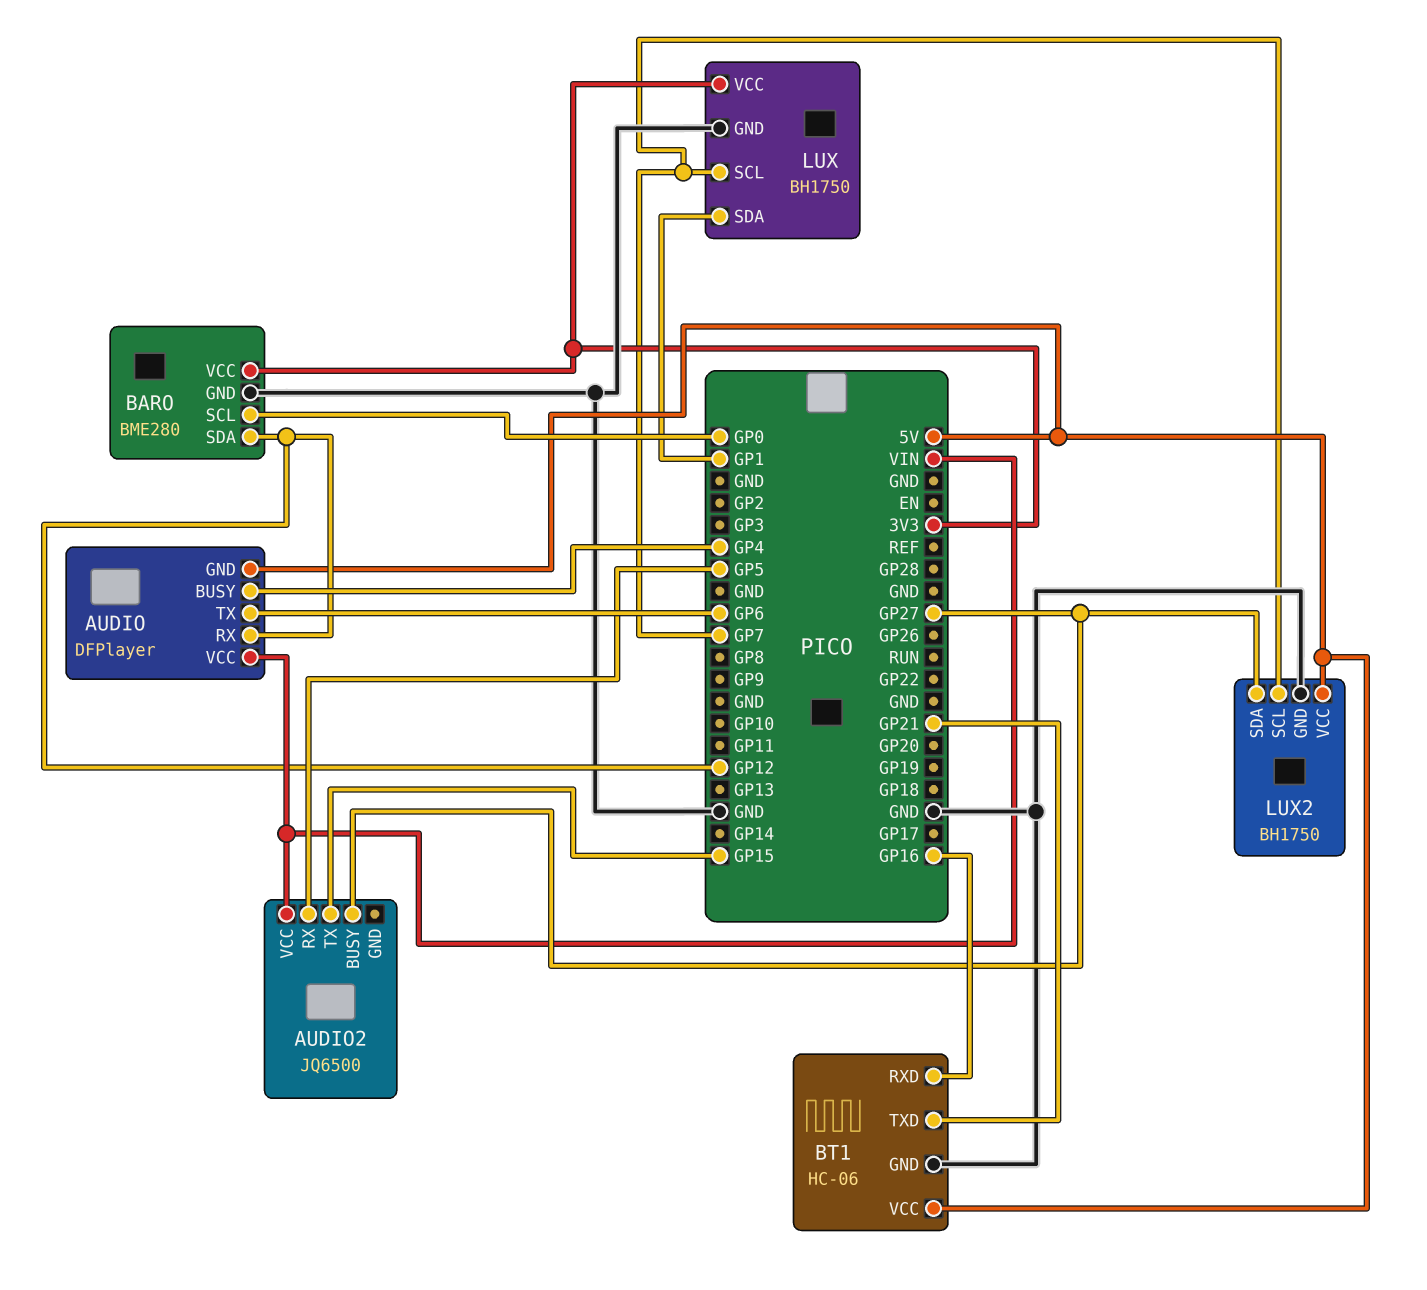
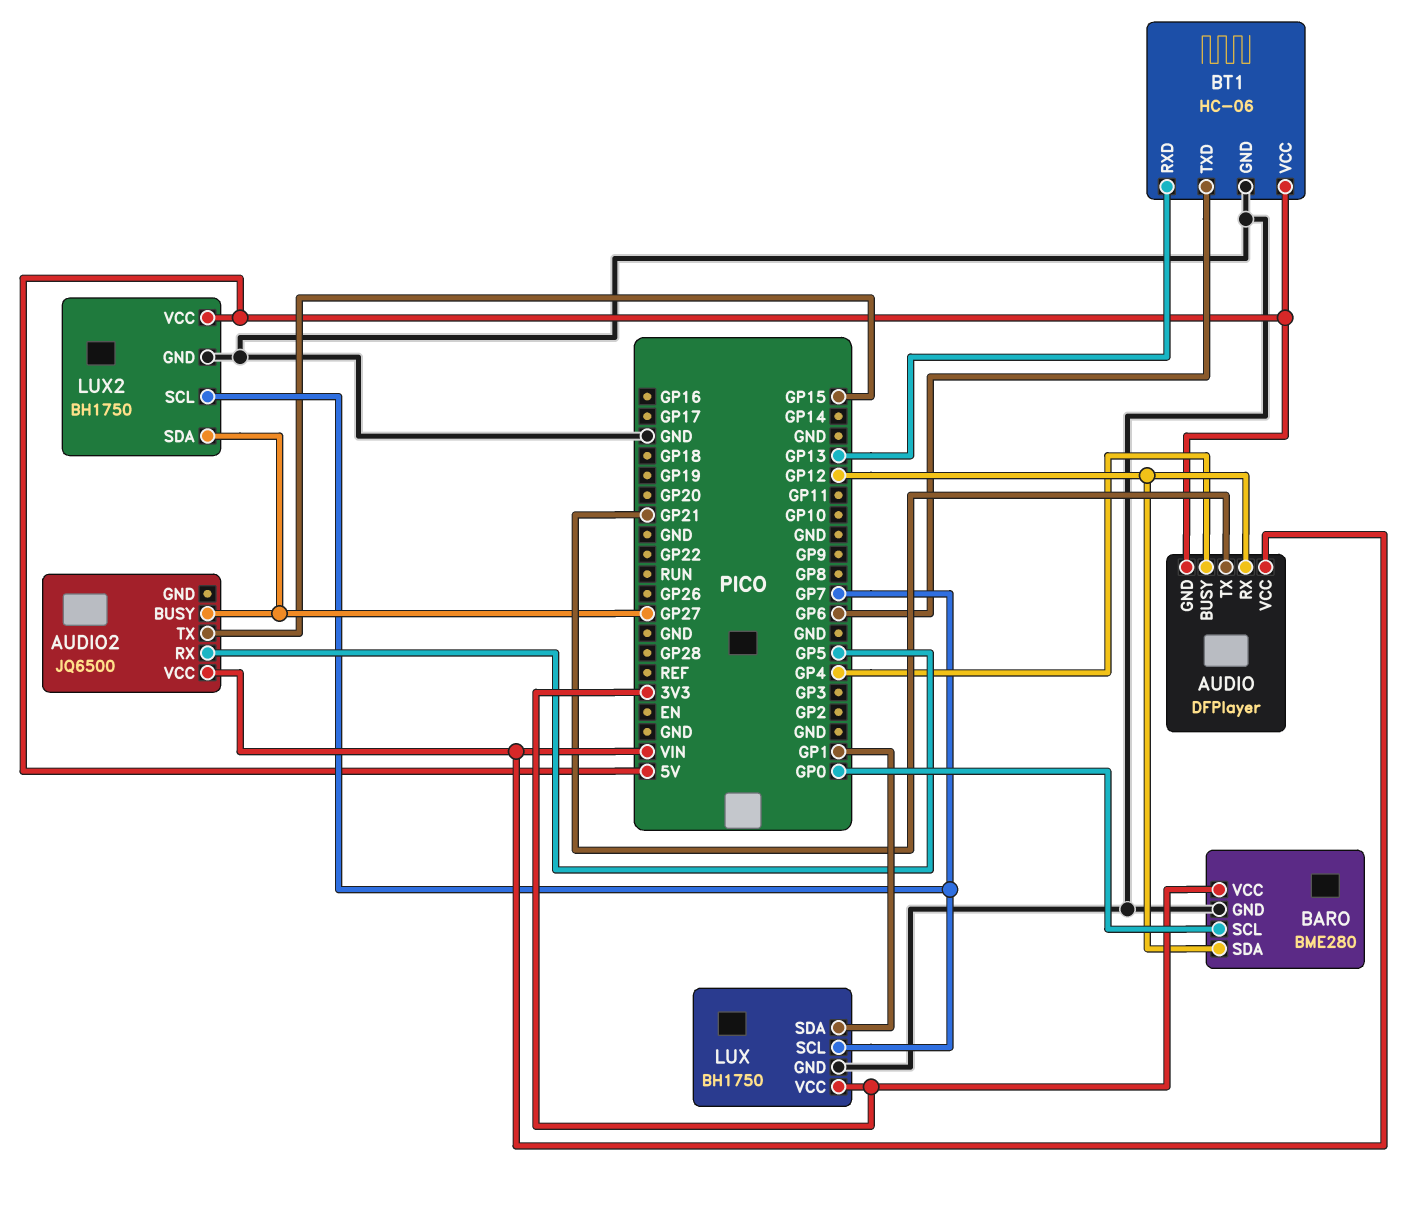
AUDIO pin TX: GP6 -> GP21
BT1 pin RXD: GP16 -> GP13
BT1 pin TXD: GP21 -> GP6

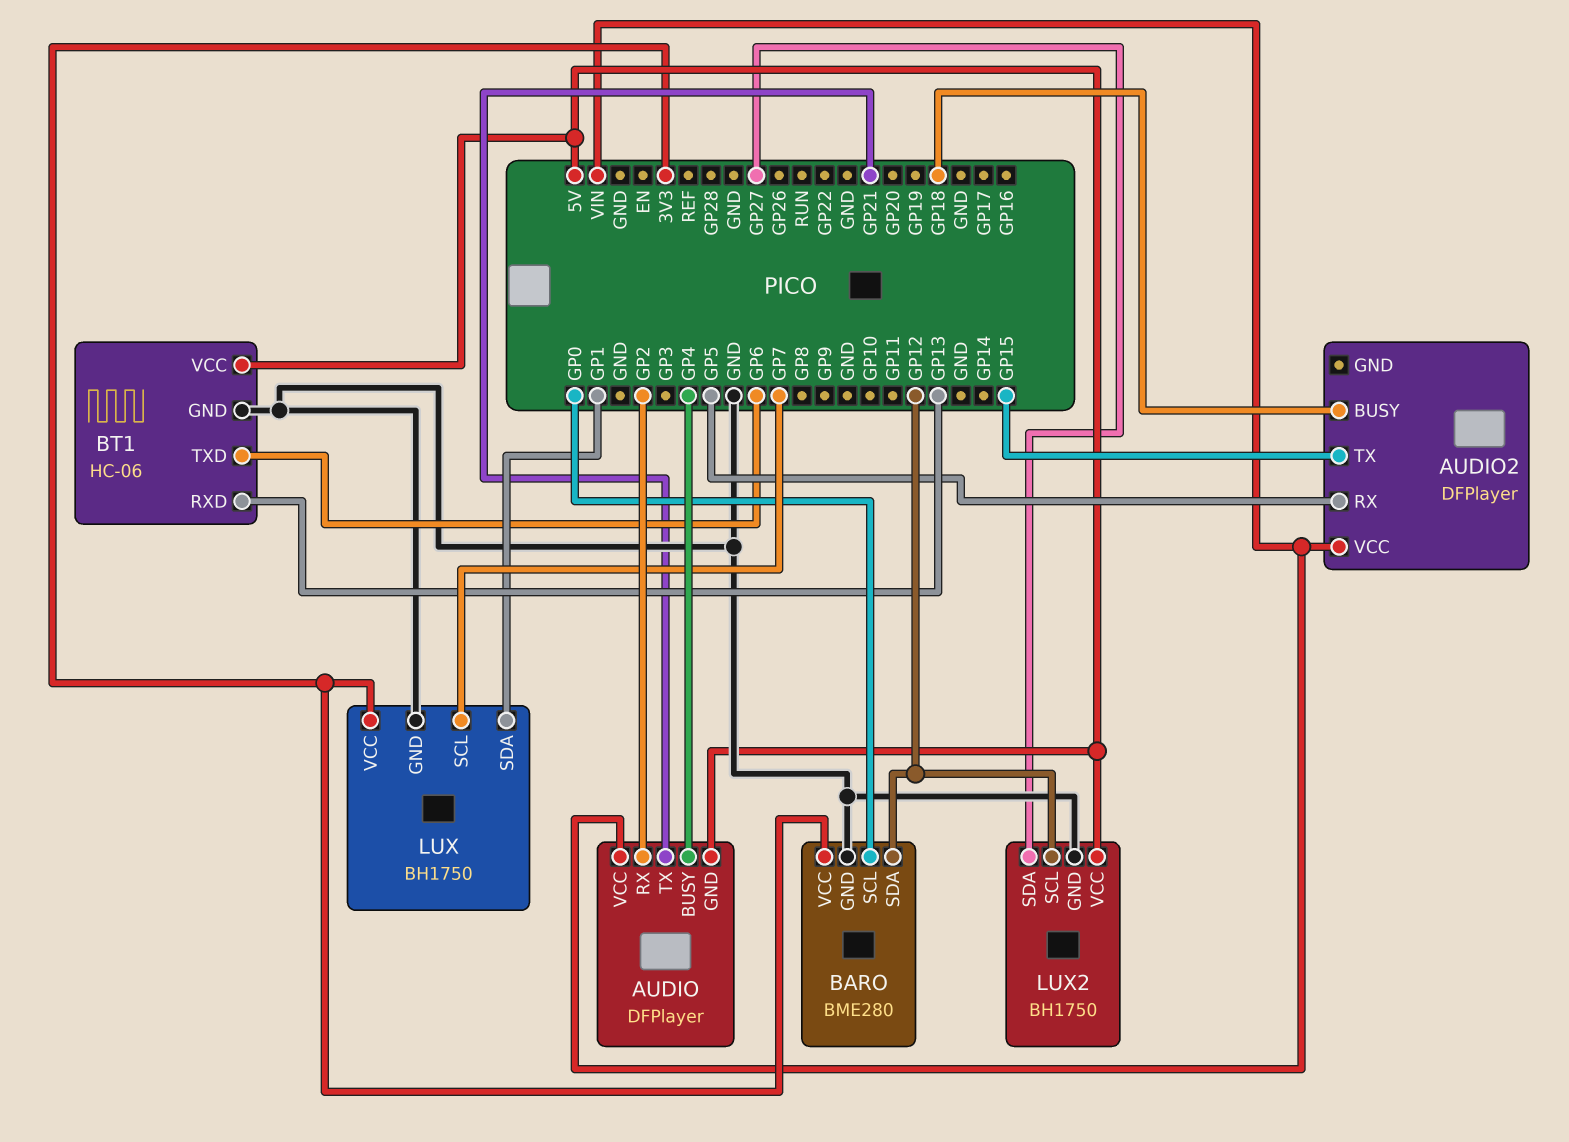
AUDIO pin RX: GP12 -> GP2
AUDIO2: JQ6500 -> DFPlayer
AUDIO2 pin BUSY: GP27 -> GP18
LUX2 pin SCL: GP7 -> GP12

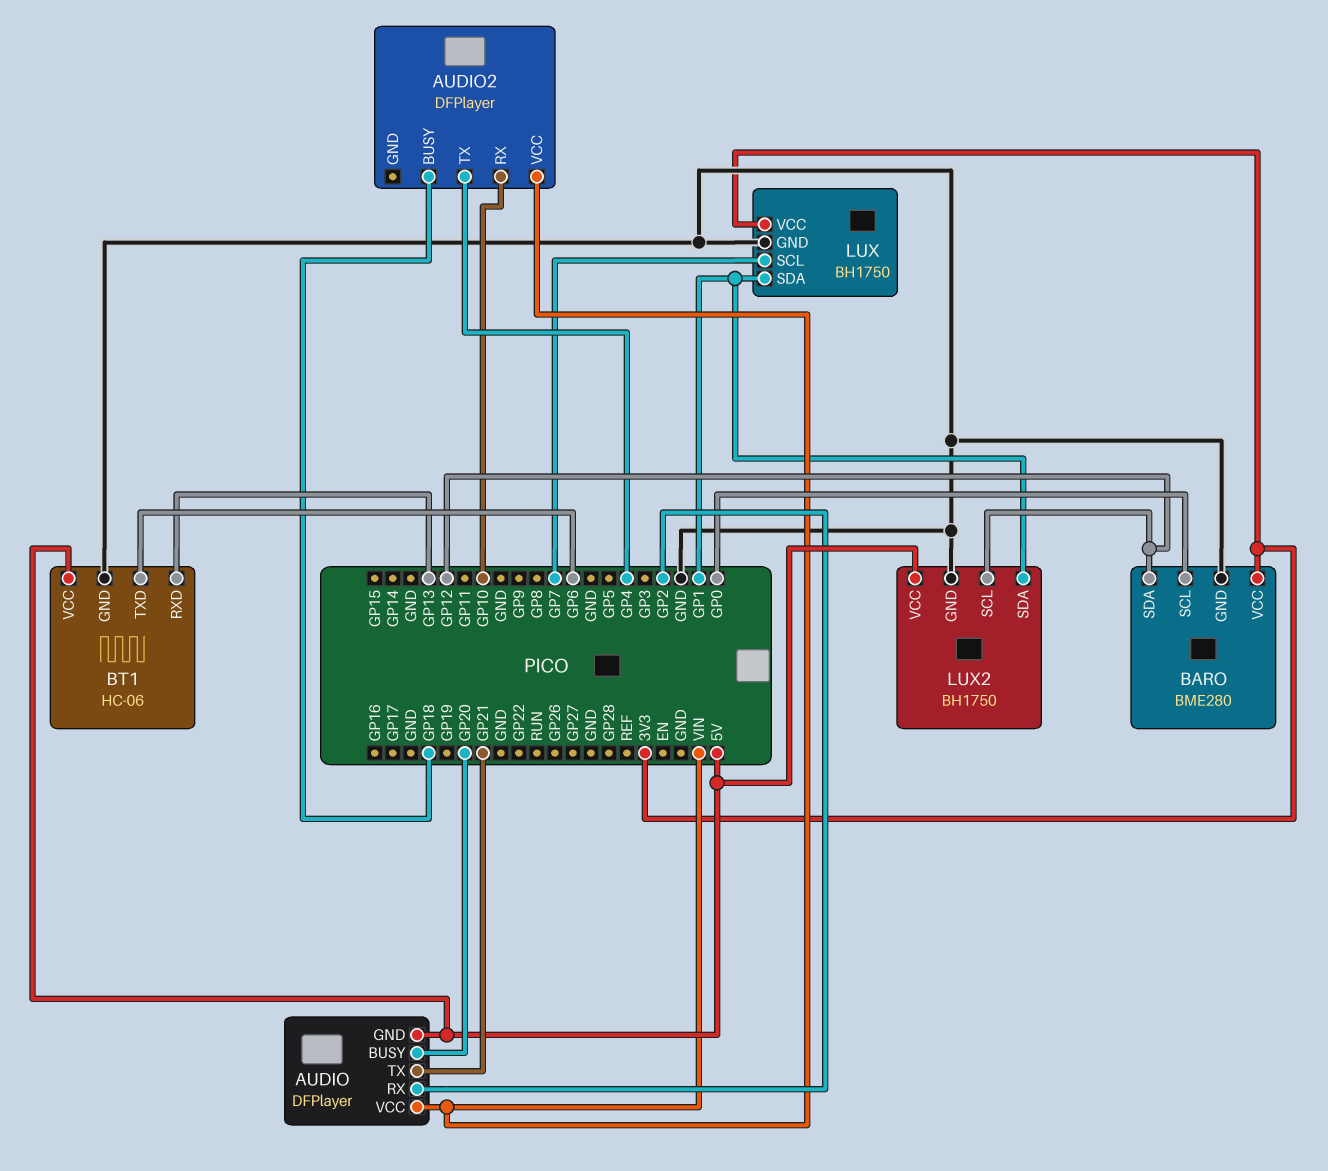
AUDIO pin BUSY: GP4 -> GP20
AUDIO2 pin RX: GP5 -> GP10
AUDIO2 pin TX: GP15 -> GP4
LUX2 pin SDA: GP27 -> GP1

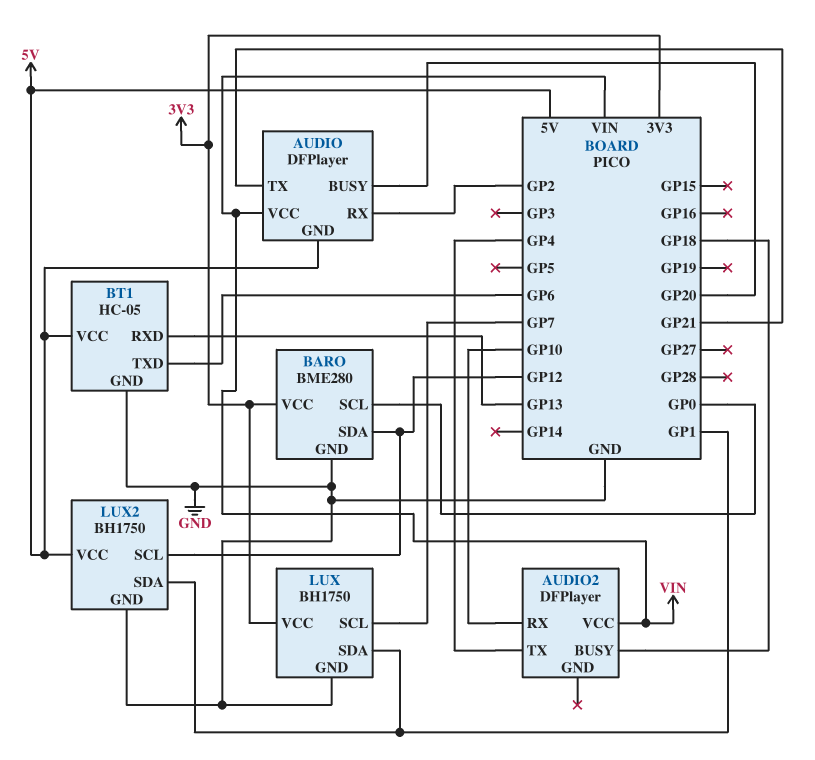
BT1: HC-06 -> HC-05

